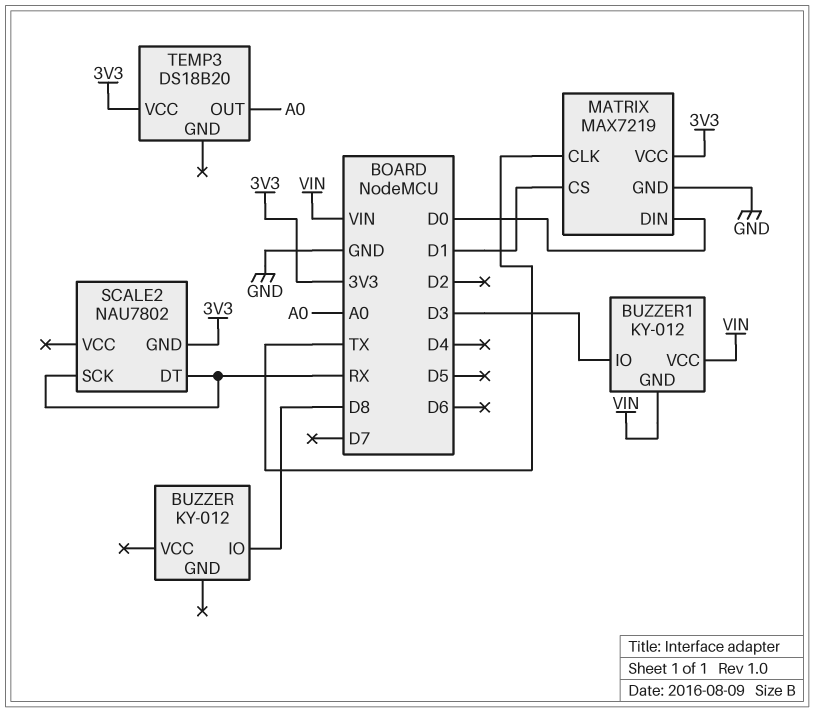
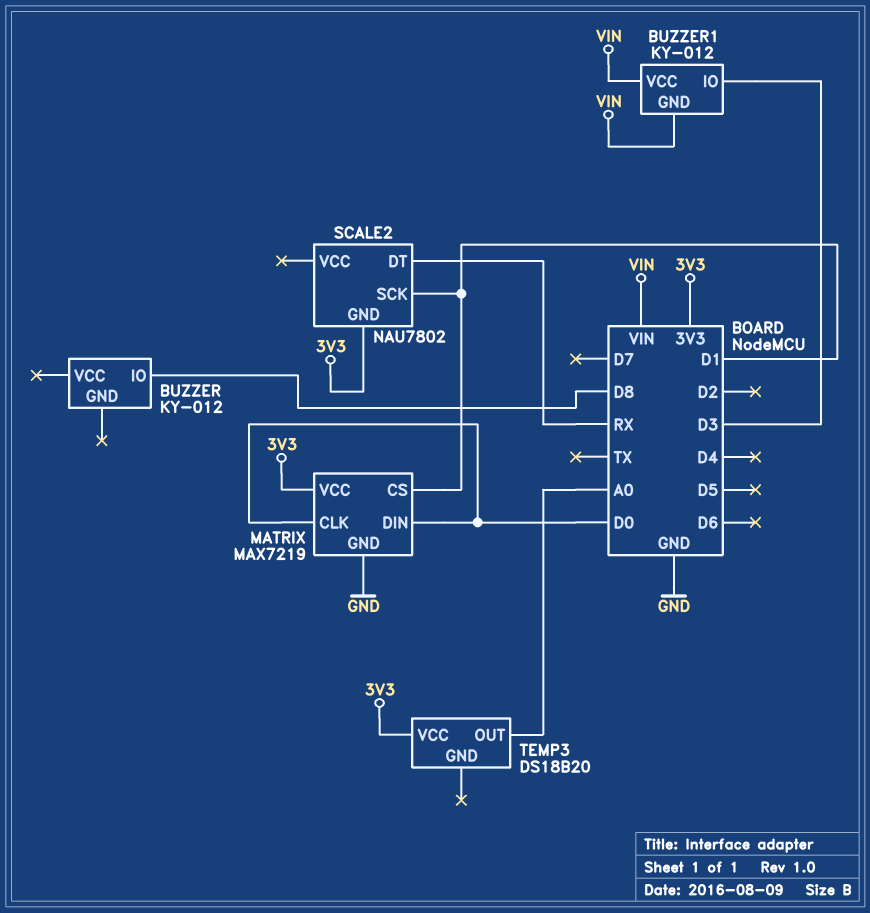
MATRIX pin CLK: TX -> D0
SCALE2 pin SCK: RX -> D1

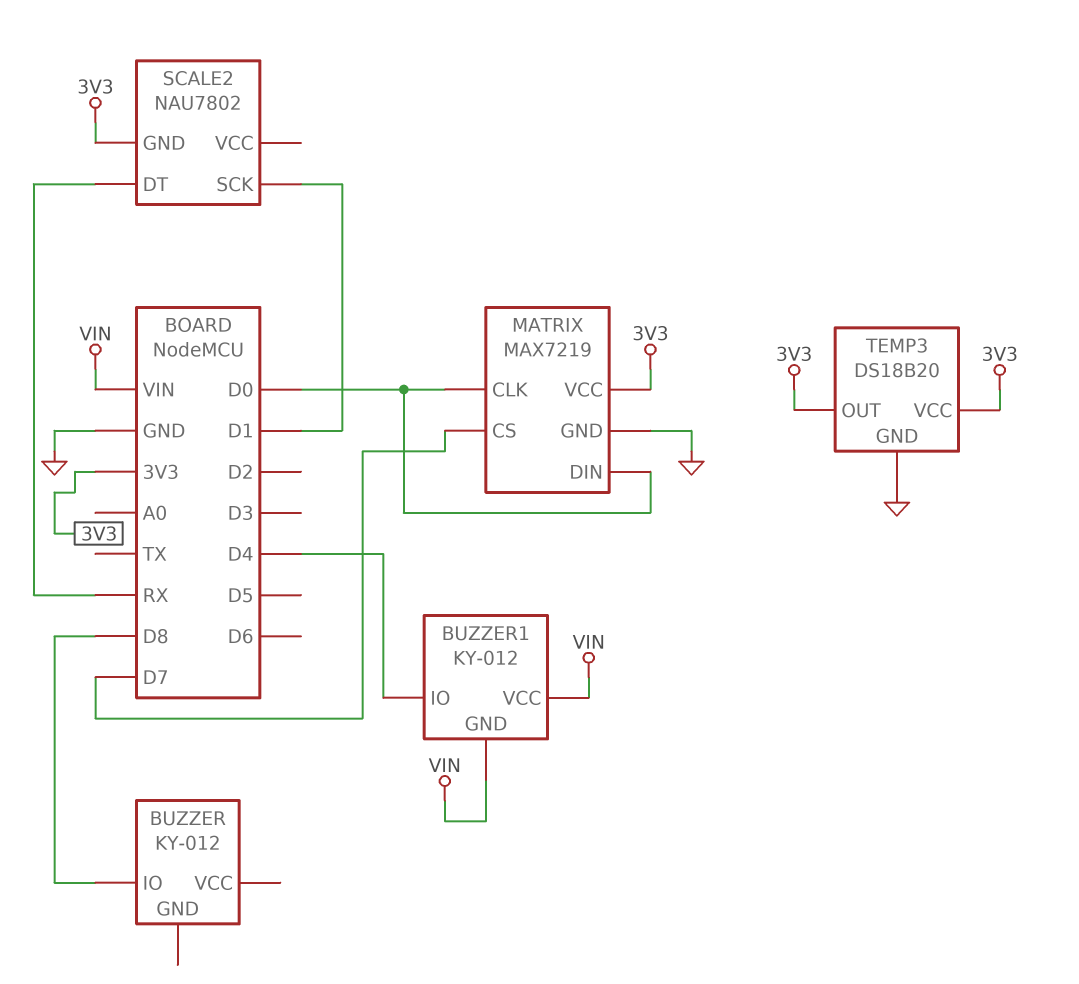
BUZZER1 pin IO: D3 -> D4
MATRIX pin CS: D1 -> D7
TEMP3 pin GND: none -> GND
TEMP3 pin OUT: A0 -> 3V3

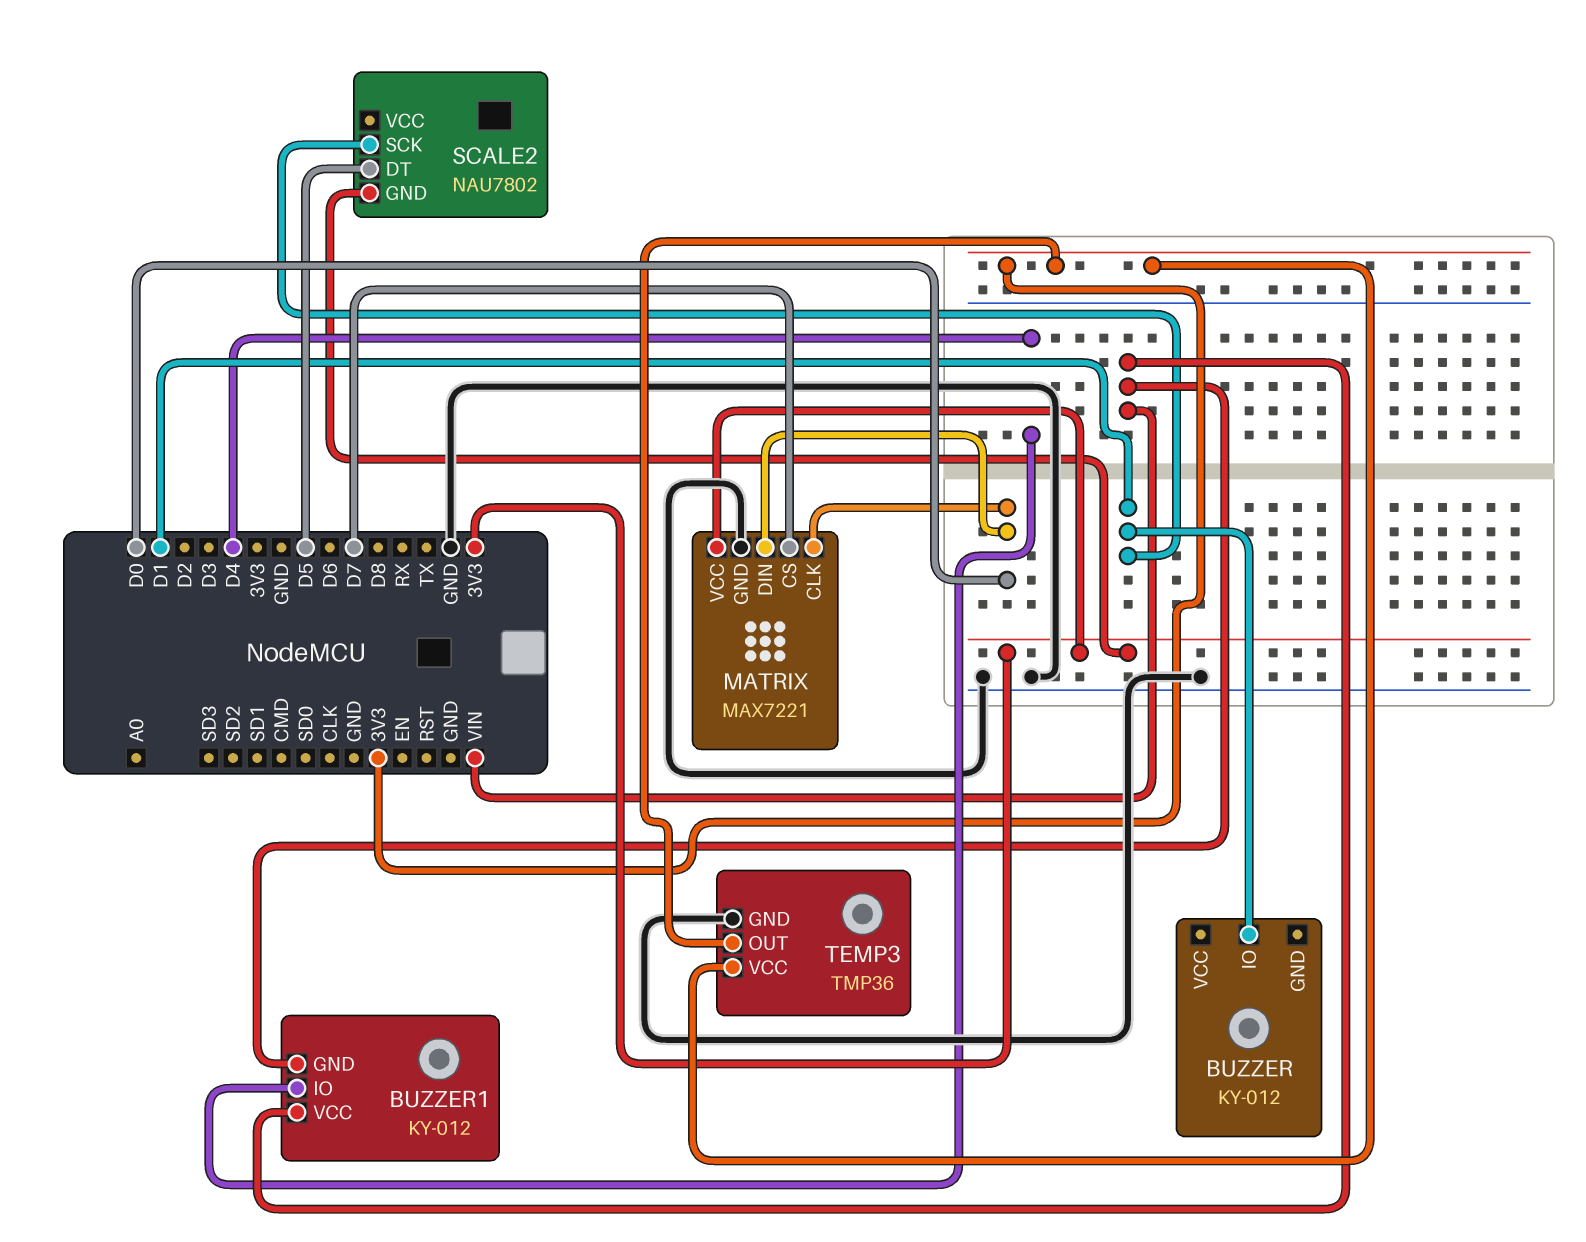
BUZZER pin IO: D8 -> D1
MATRIX: MAX7219 -> MAX7221
SCALE2 pin DT: RX -> D5
TEMP3: DS18B20 -> TMP36

